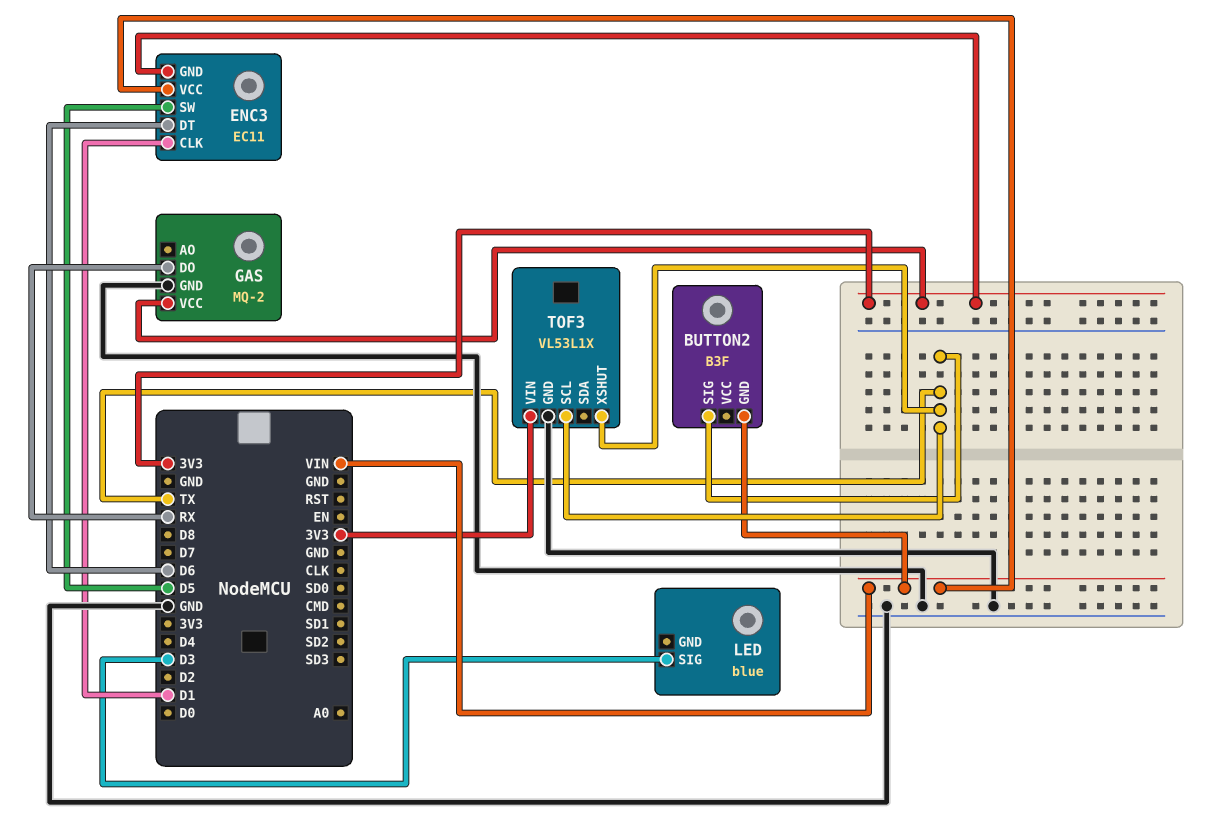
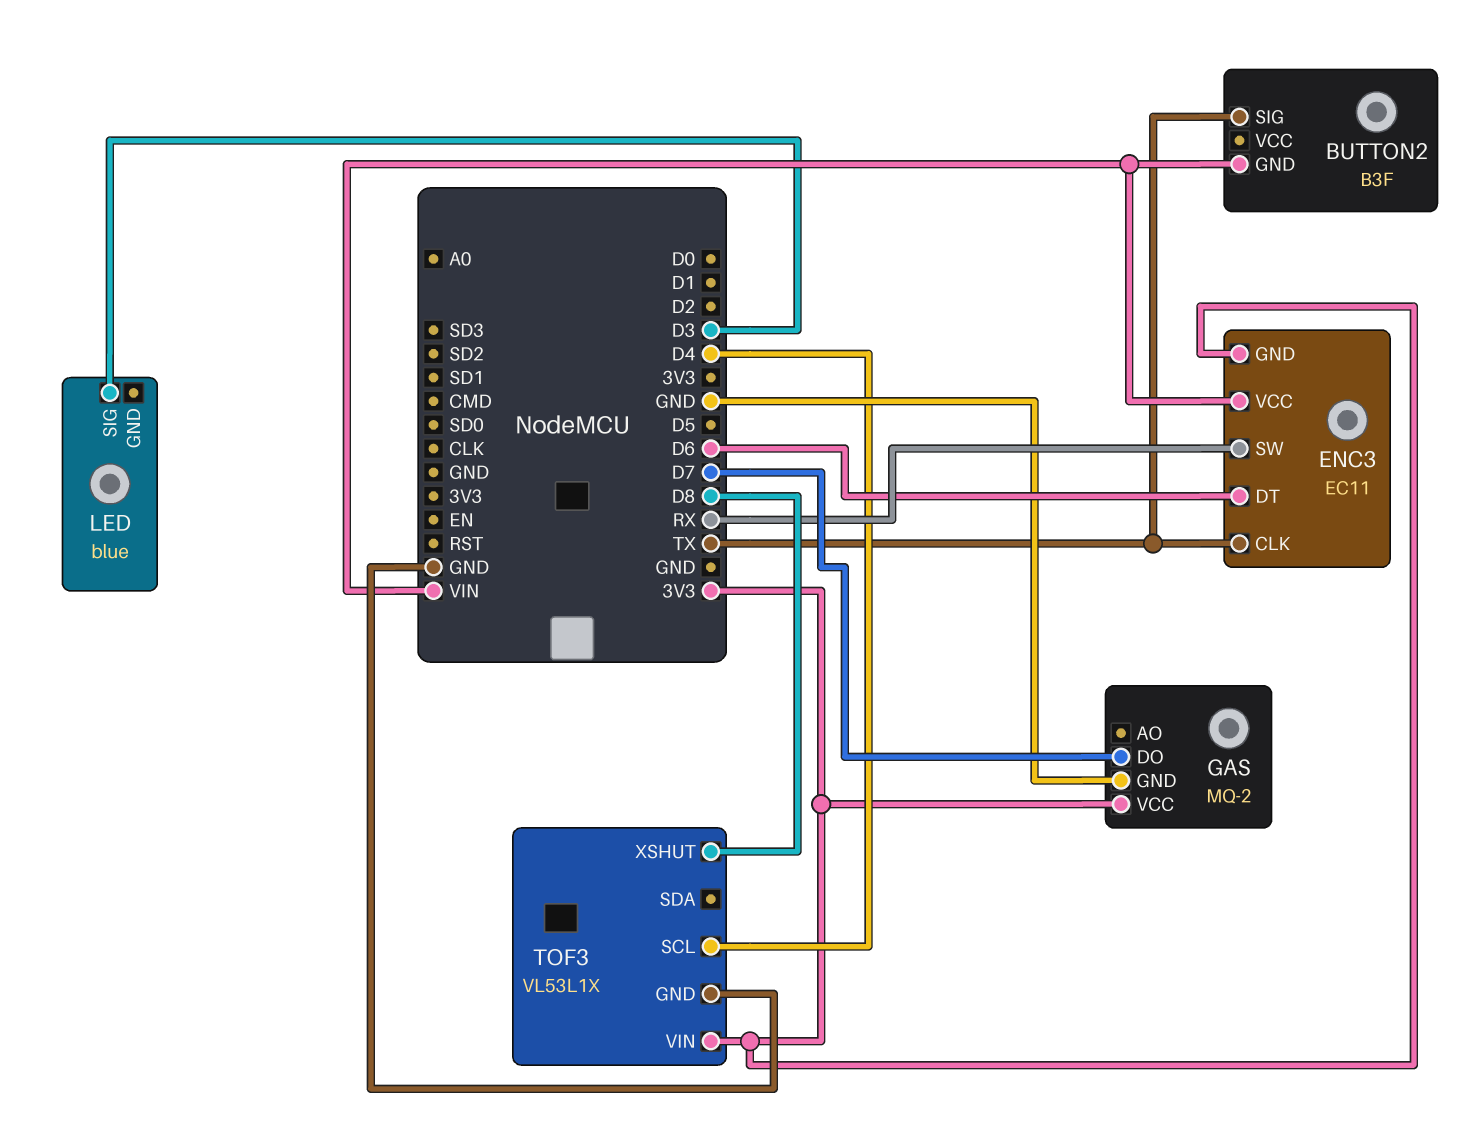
ENC3 pin CLK: D1 -> TX
ENC3 pin SW: D5 -> RX
GAS pin DO: RX -> D7
TOF3 pin SCL: TX -> D4
TOF3 pin XSHUT: TX -> D8

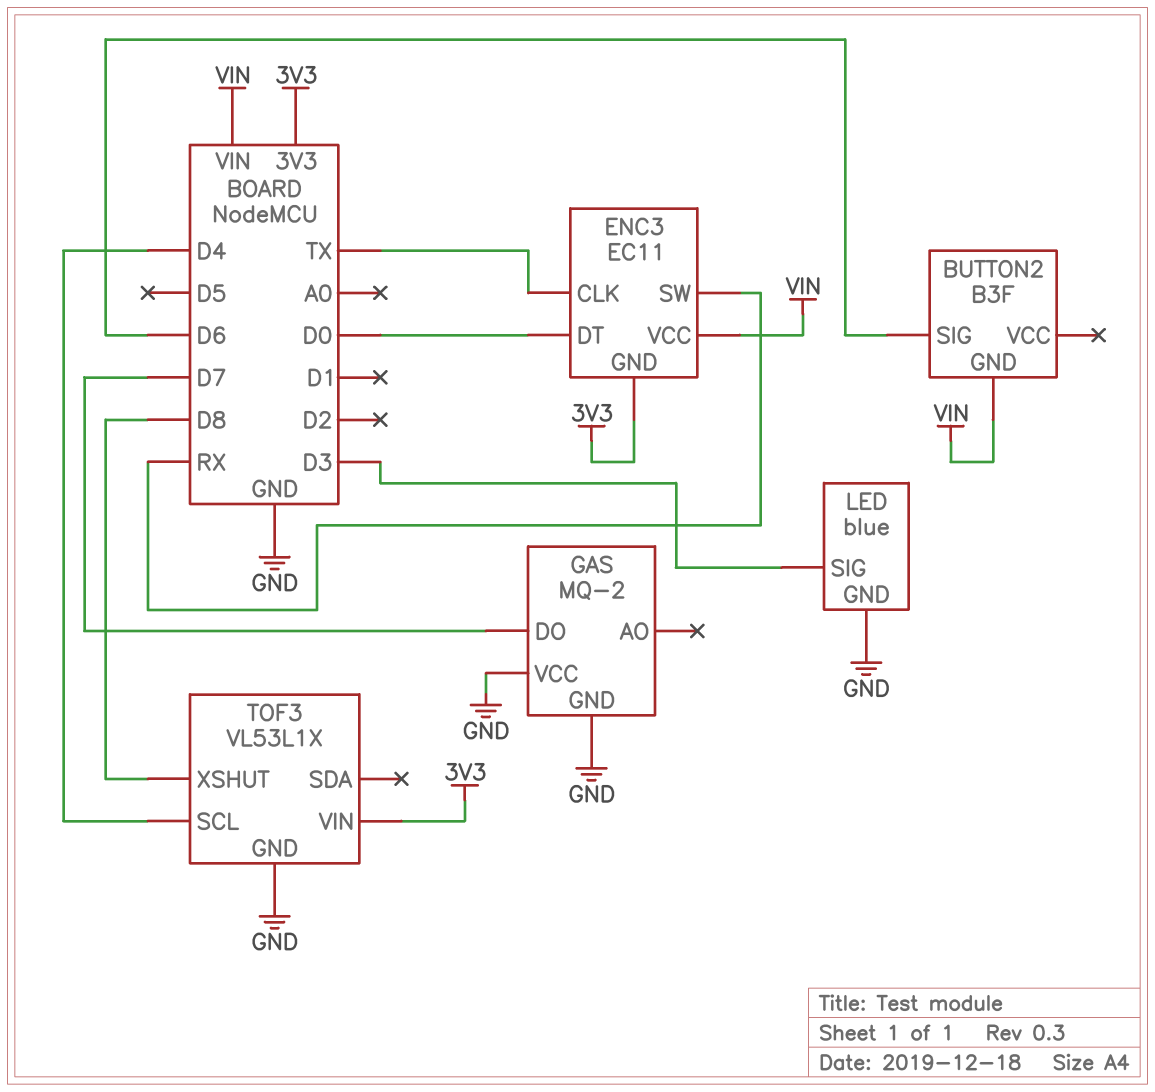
BUTTON2 pin SIG: TX -> D6
ENC3 pin DT: D6 -> D0
GAS pin VCC: 3V3 -> GND
LED pin GND: none -> GND

